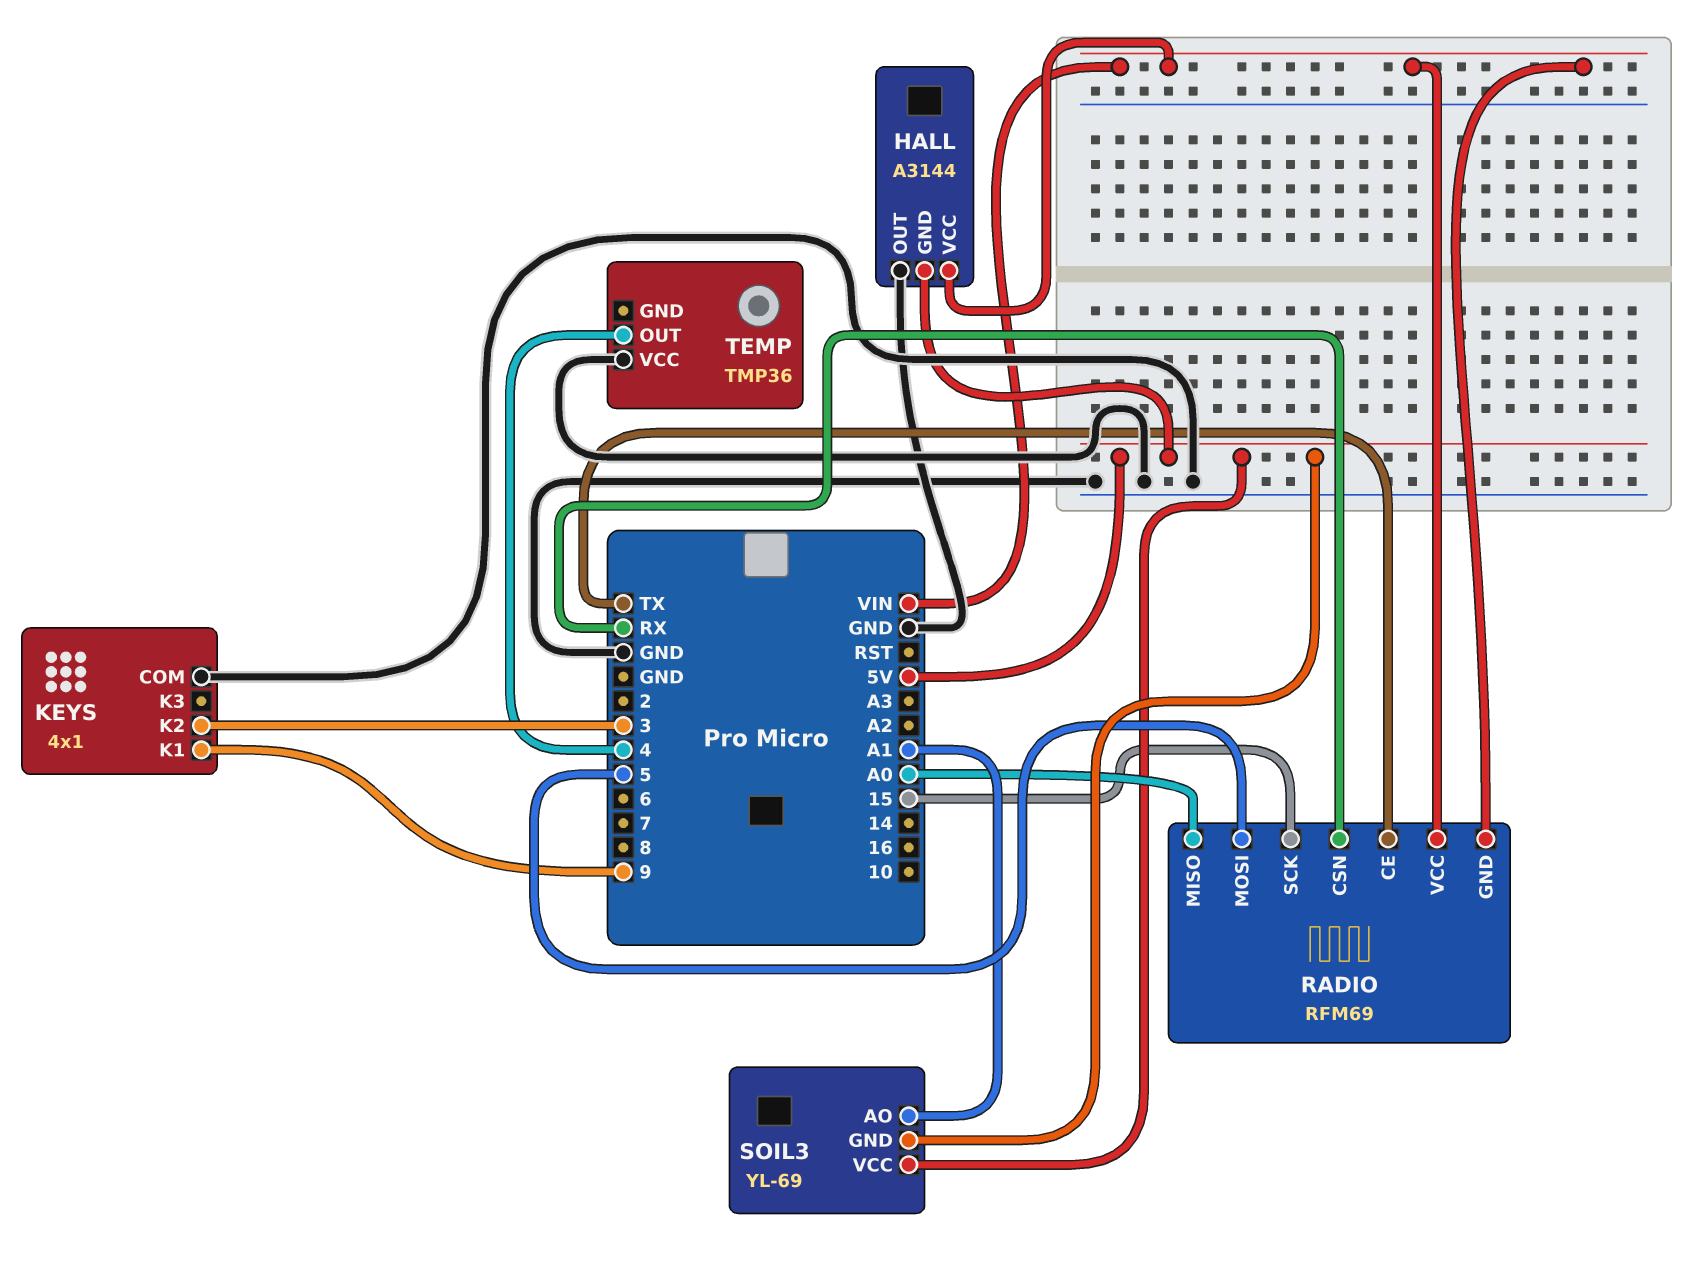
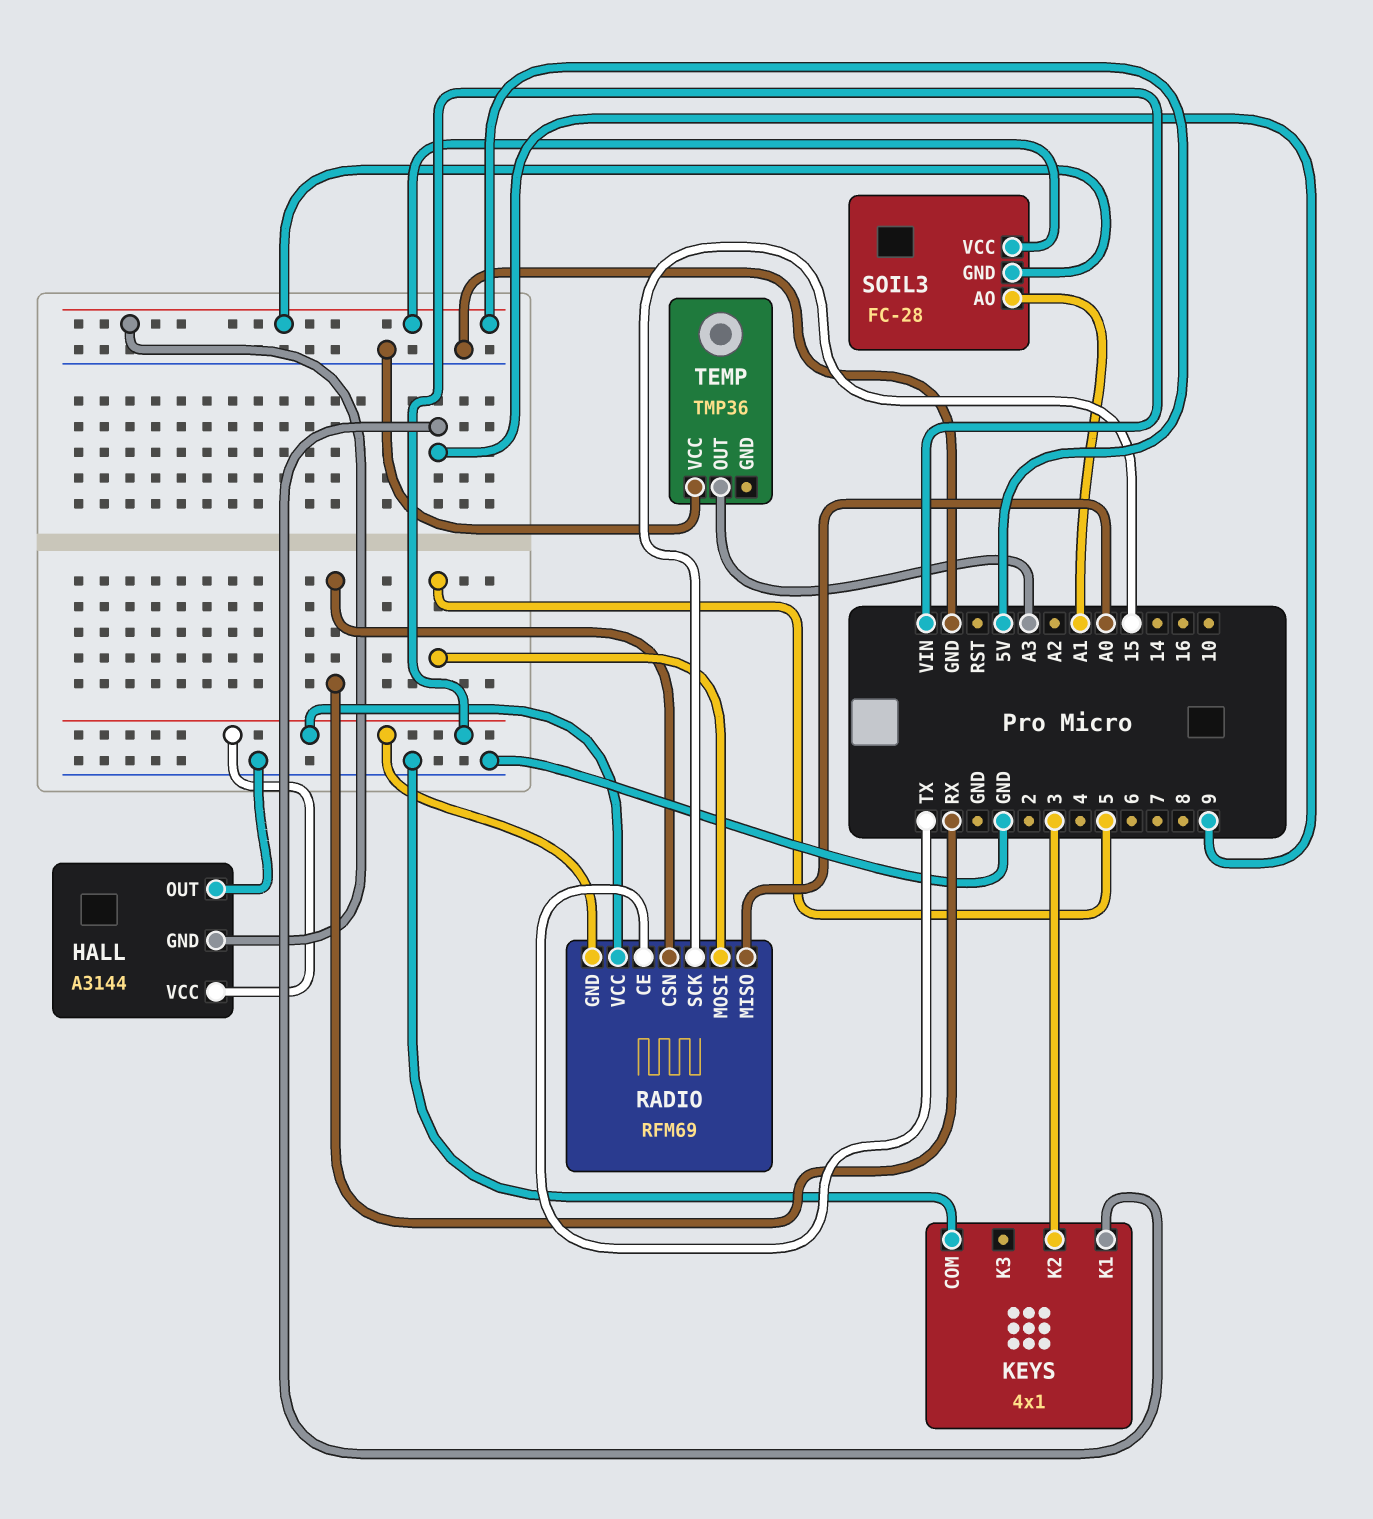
SOIL3: YL-69 -> FC-28
TEMP pin OUT: 4 -> A3

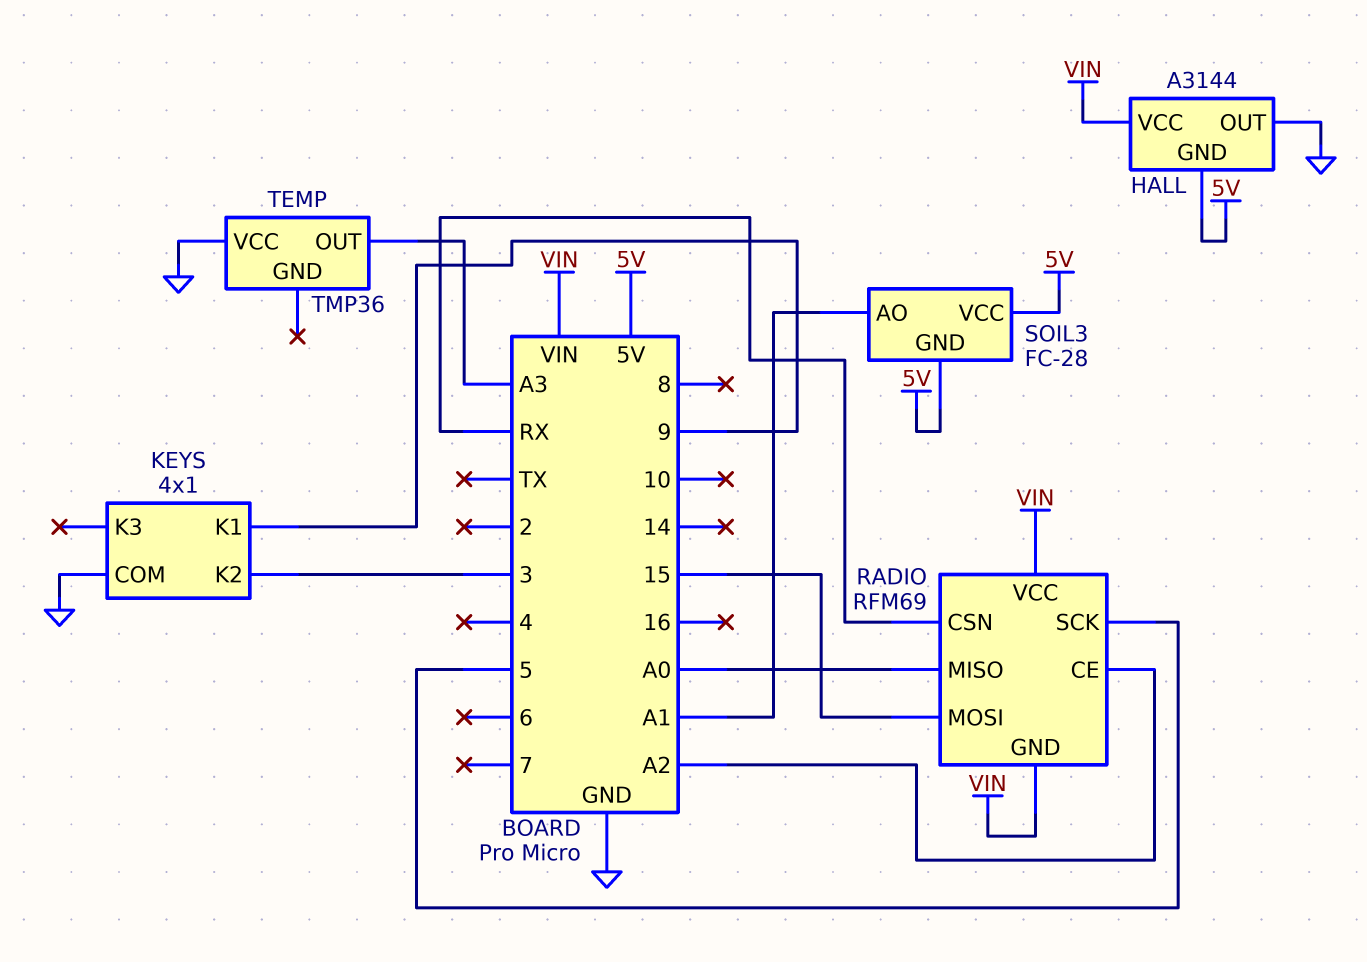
RADIO pin CE: TX -> A2
RADIO pin MOSI: 5 -> 15
RADIO pin SCK: 15 -> 5

